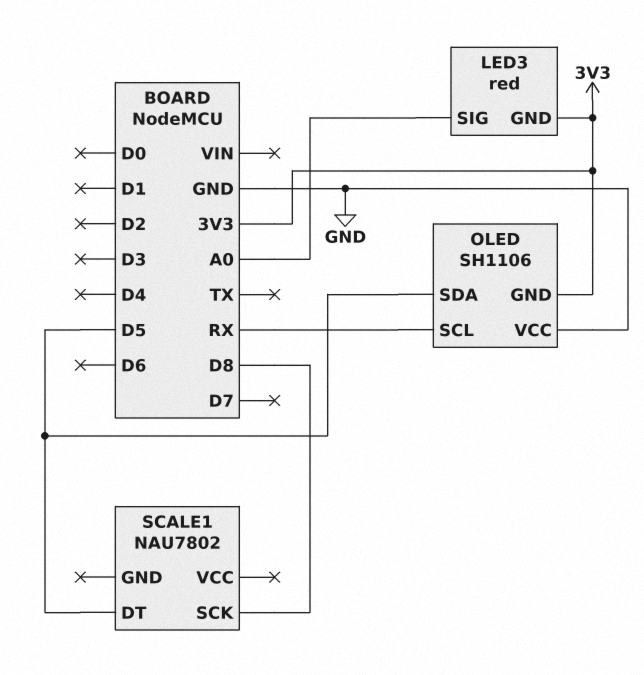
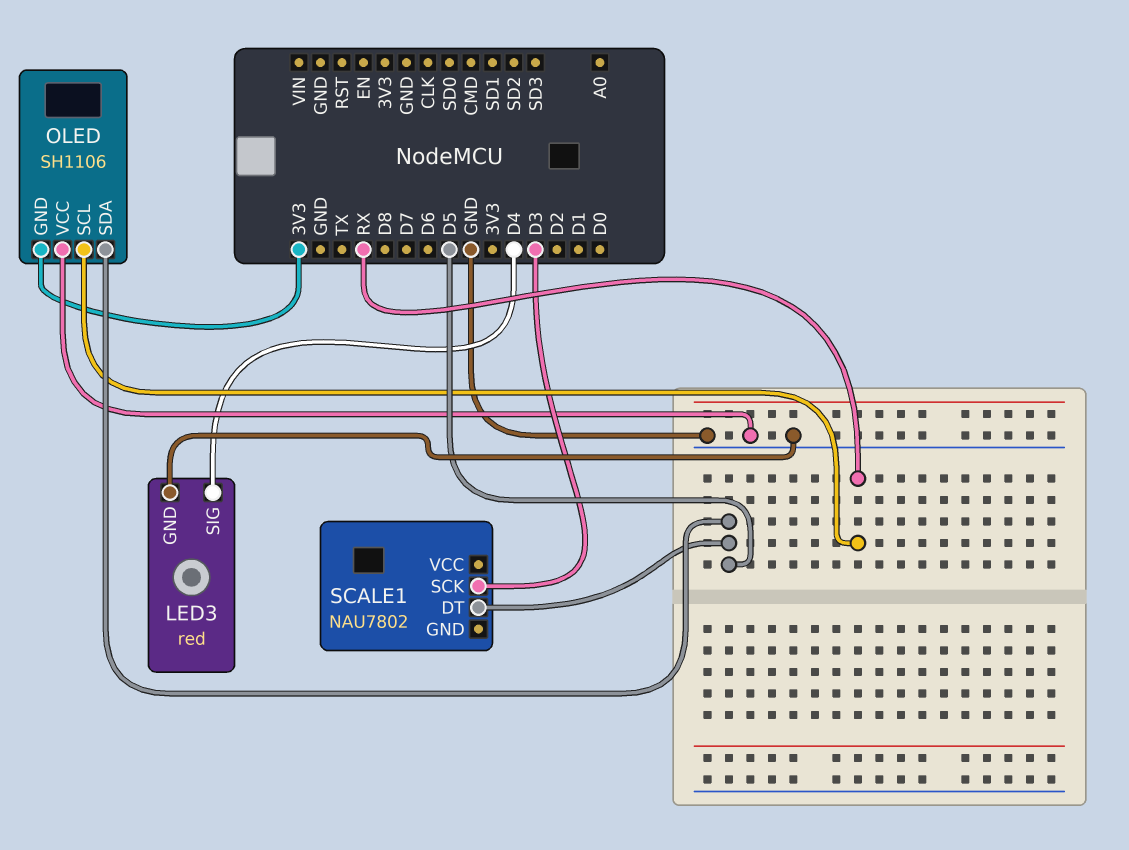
LED3 pin GND: 3V3 -> GND
LED3 pin SIG: A0 -> D4
SCALE1 pin SCK: D8 -> D3

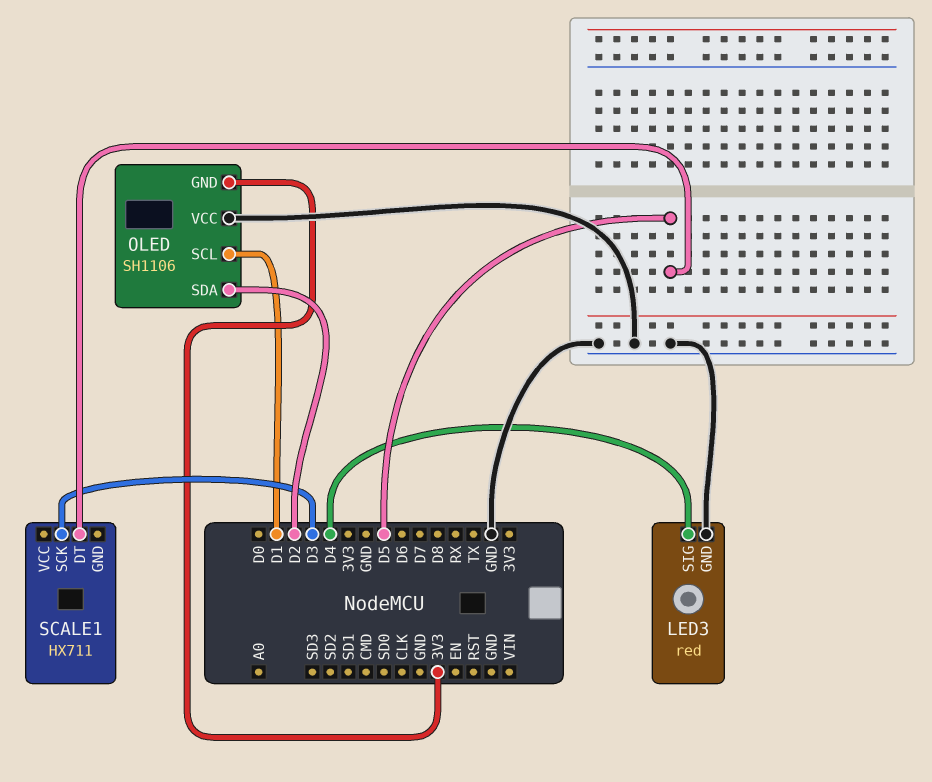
OLED pin SCL: RX -> D1
OLED pin SDA: D5 -> D2
SCALE1: NAU7802 -> HX711

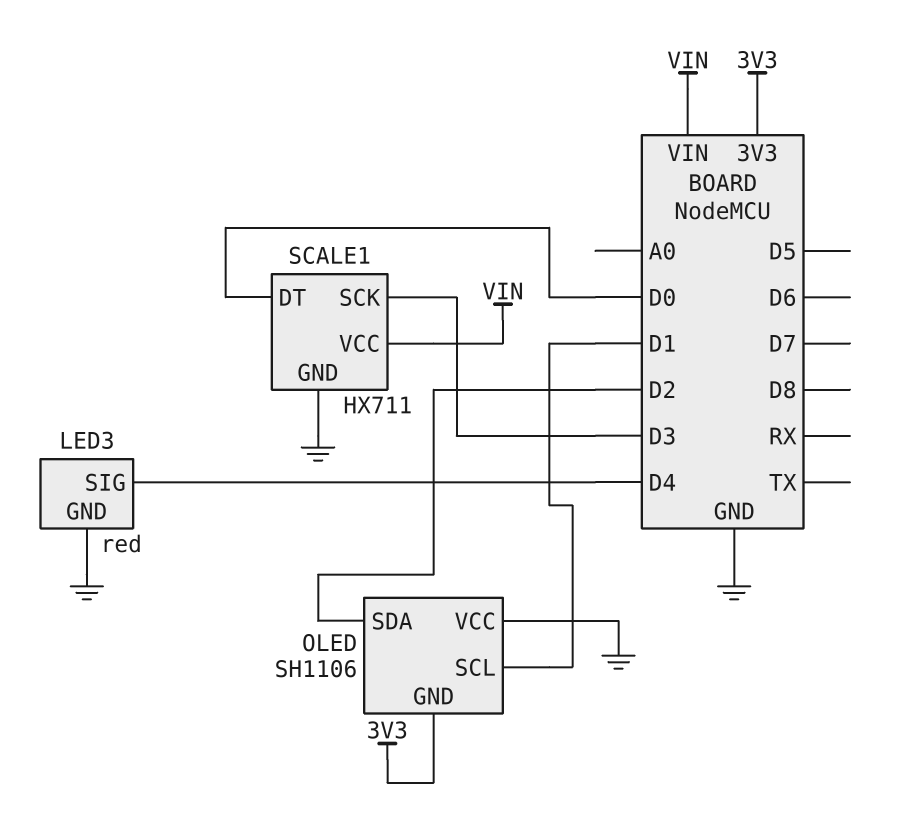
SCALE1 pin DT: D5 -> D0
SCALE1 pin GND: none -> GND
SCALE1 pin VCC: none -> VIN

